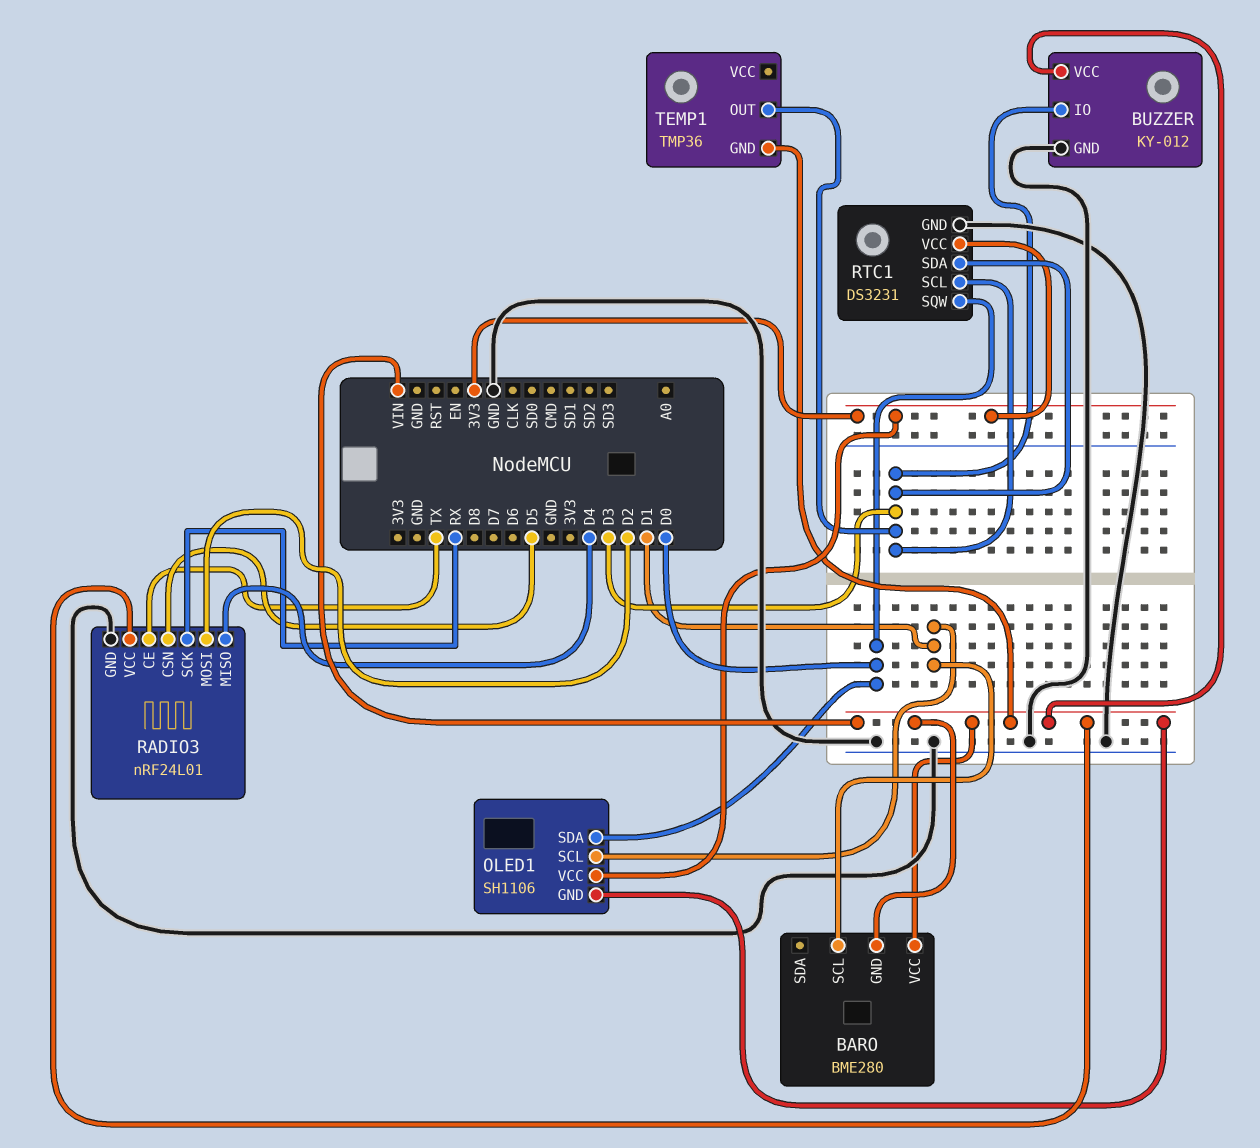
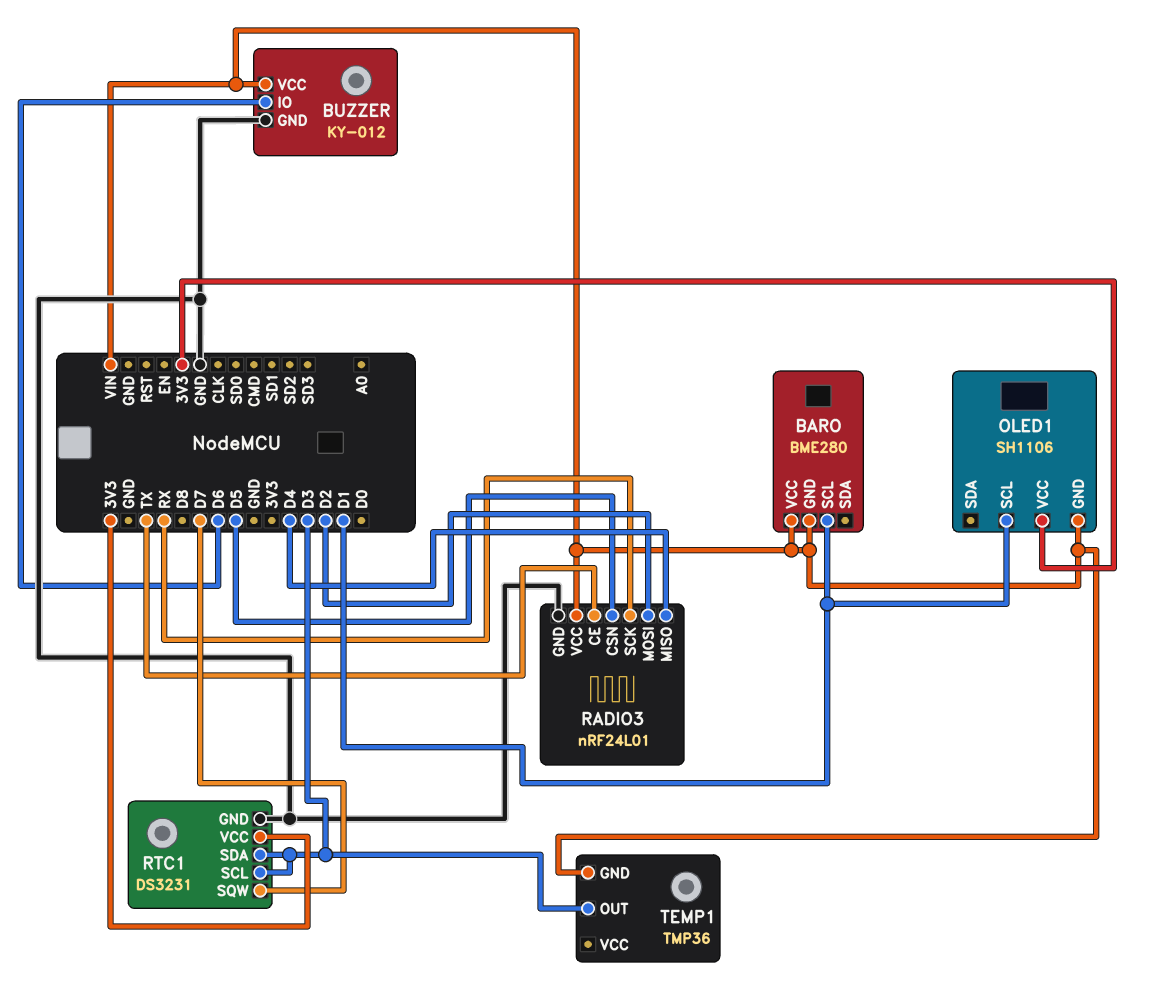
BUZZER pin IO: D3 -> D6
OLED1 pin SDA: D0 -> none
RTC1 pin SQW: D0 -> D7

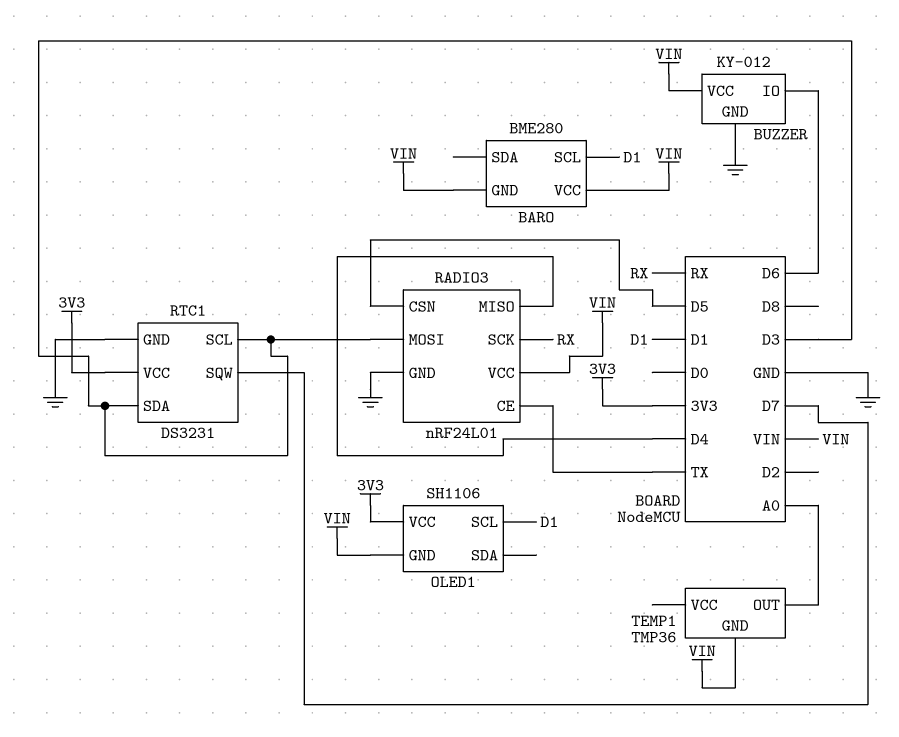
RADIO3 pin MOSI: D2 -> D3
TEMP1 pin OUT: D3 -> A0

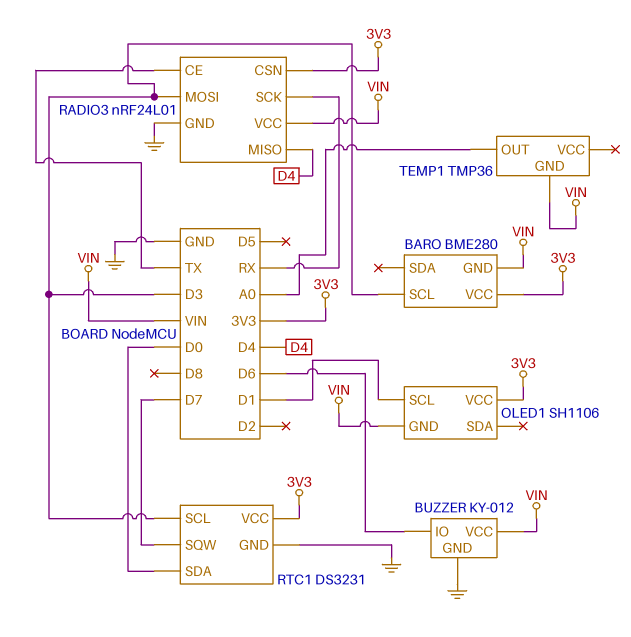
BARO pin SCL: D1 -> D3
BARO pin VCC: VIN -> 3V3
RADIO3 pin CSN: D5 -> 3V3
RTC1 pin SDA: D3 -> D0

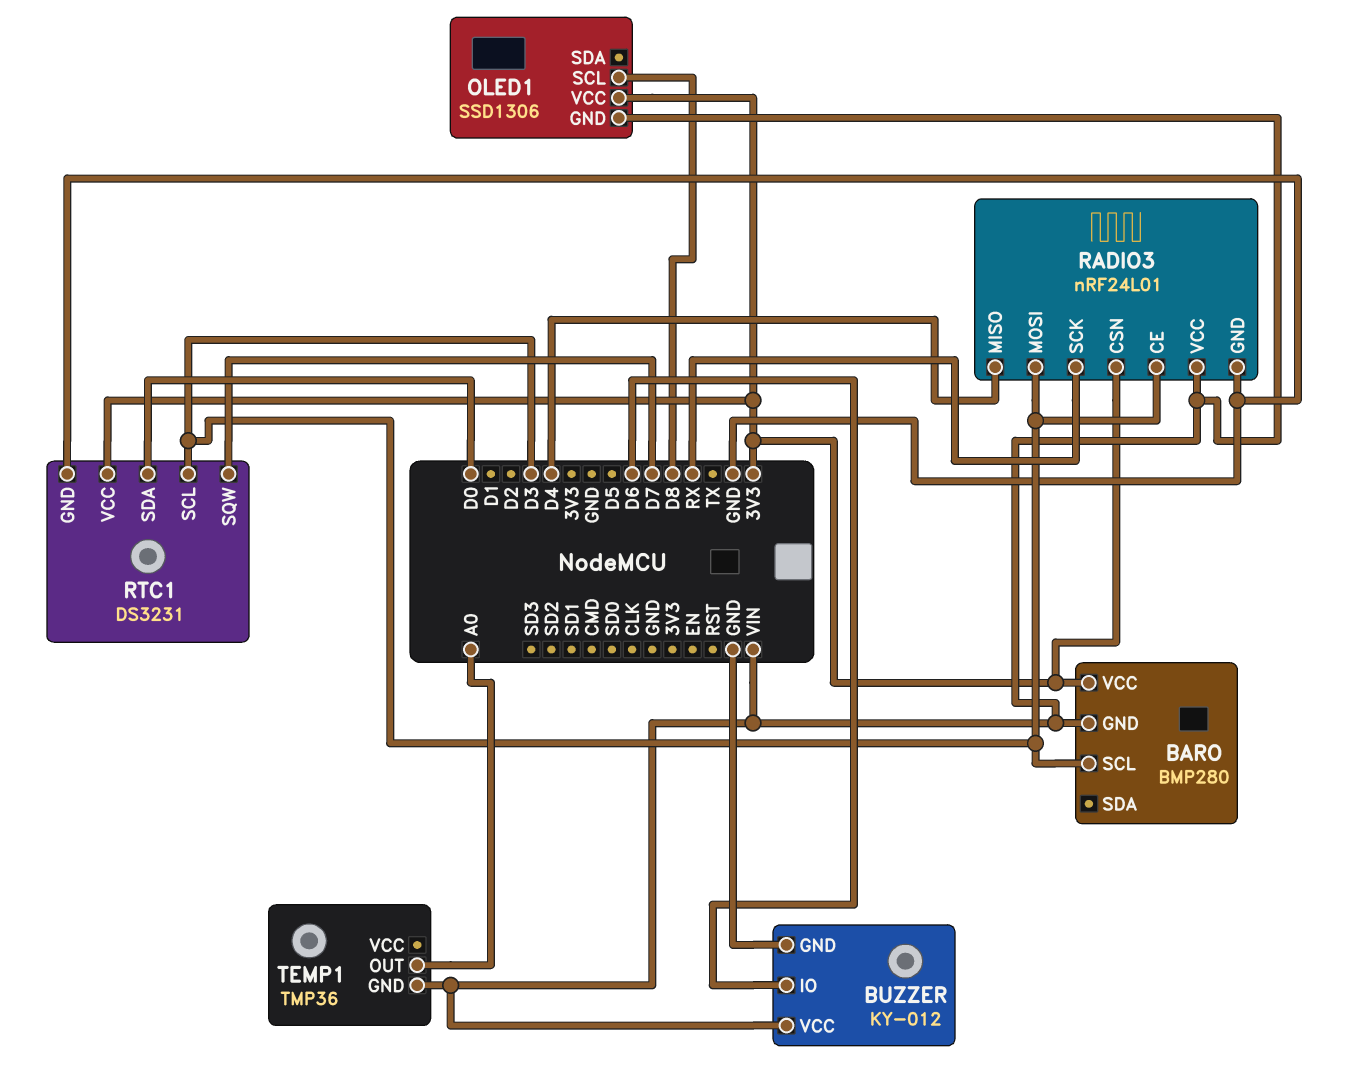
BARO: BME280 -> BMP280
OLED1: SH1106 -> SSD1306
OLED1 pin SCL: D1 -> D8
RADIO3 pin CE: TX -> D3

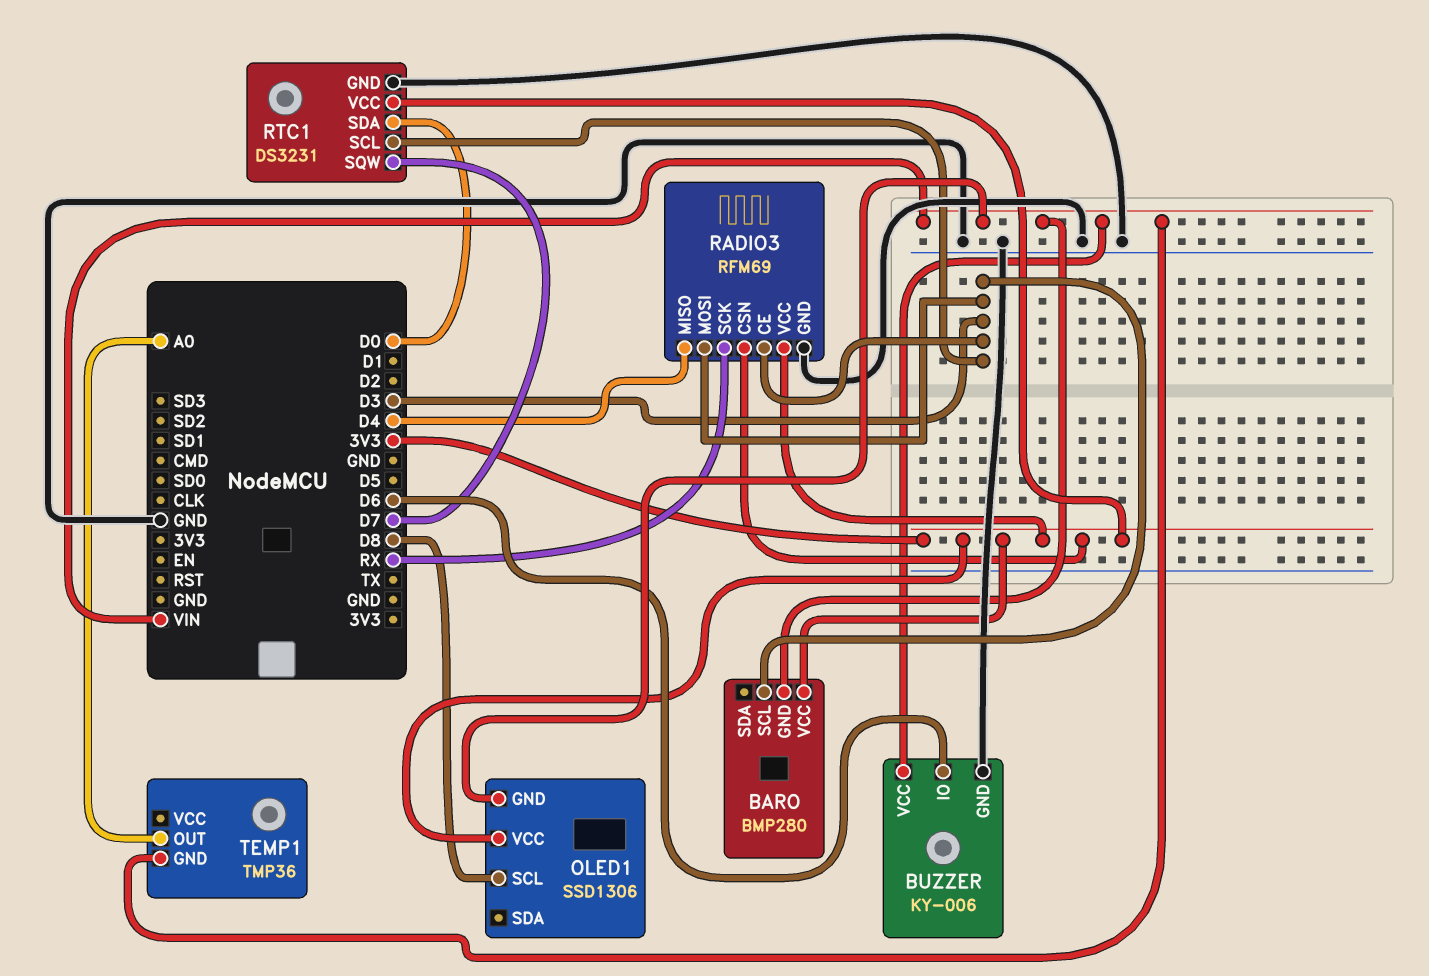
BUZZER: KY-012 -> KY-006
RADIO3: nRF24L01 -> RFM69
RADIO3 pin VCC: VIN -> 3V3

